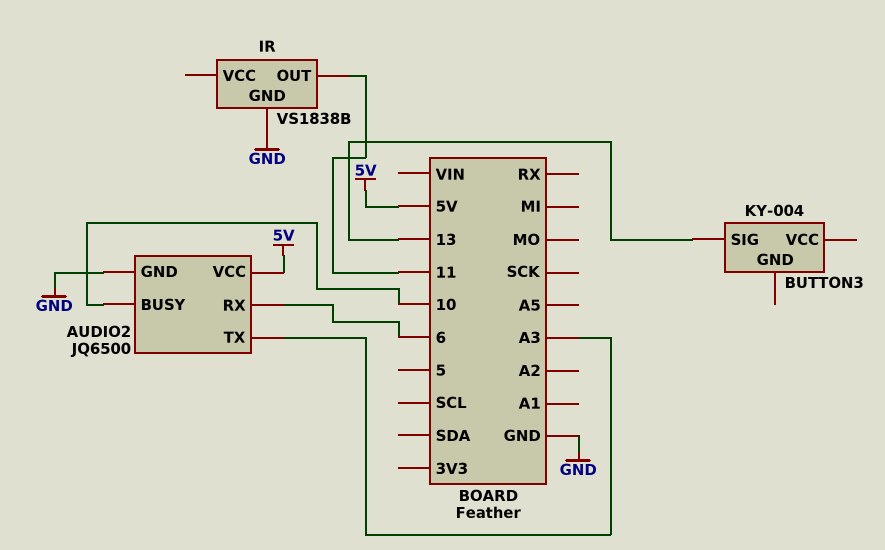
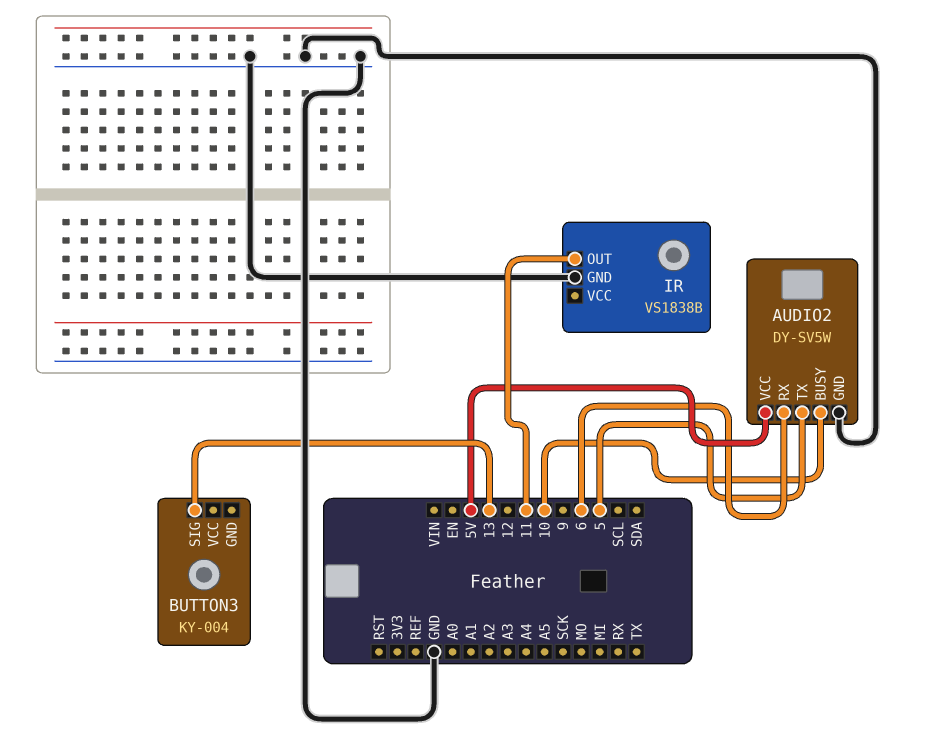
AUDIO2: JQ6500 -> DY-SV5W
AUDIO2 pin TX: A3 -> 5

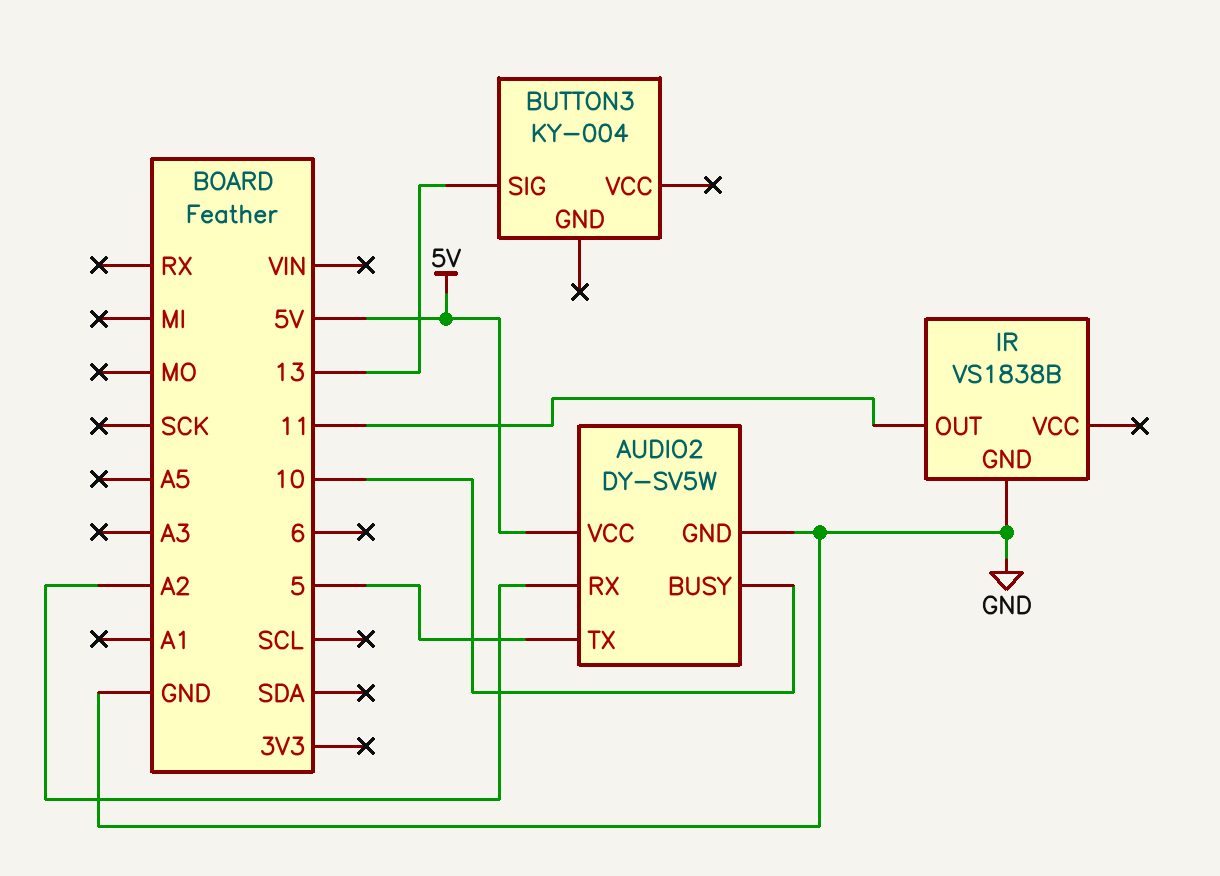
AUDIO2 pin RX: 6 -> A2

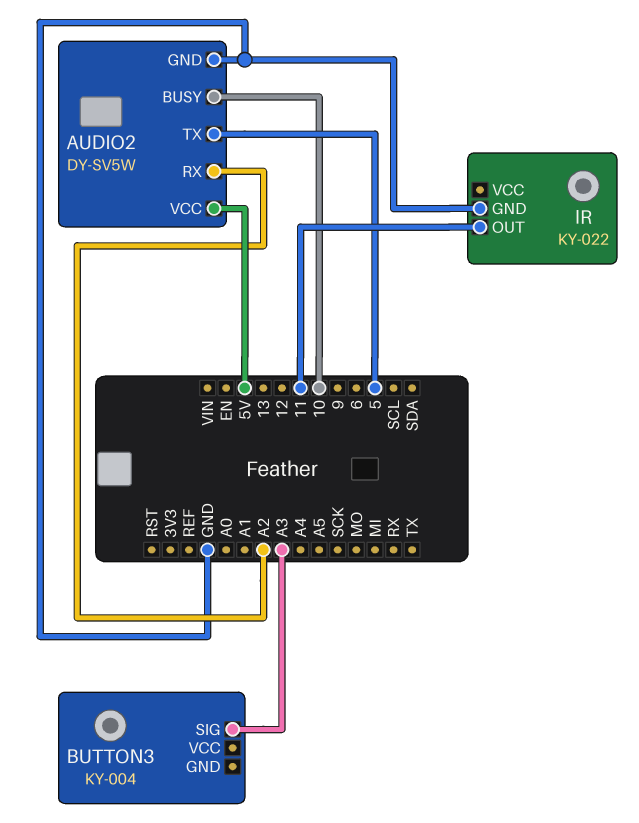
BUTTON3 pin SIG: 13 -> A3
IR: VS1838B -> KY-022

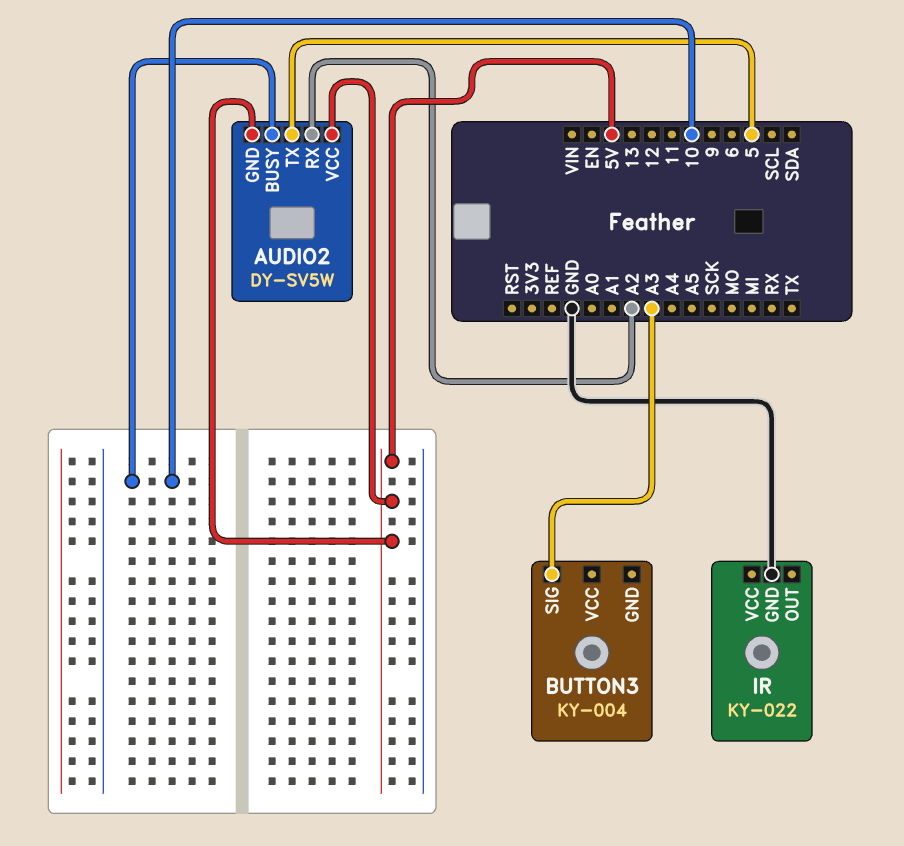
AUDIO2 pin GND: GND -> 5V
IR pin OUT: 11 -> none

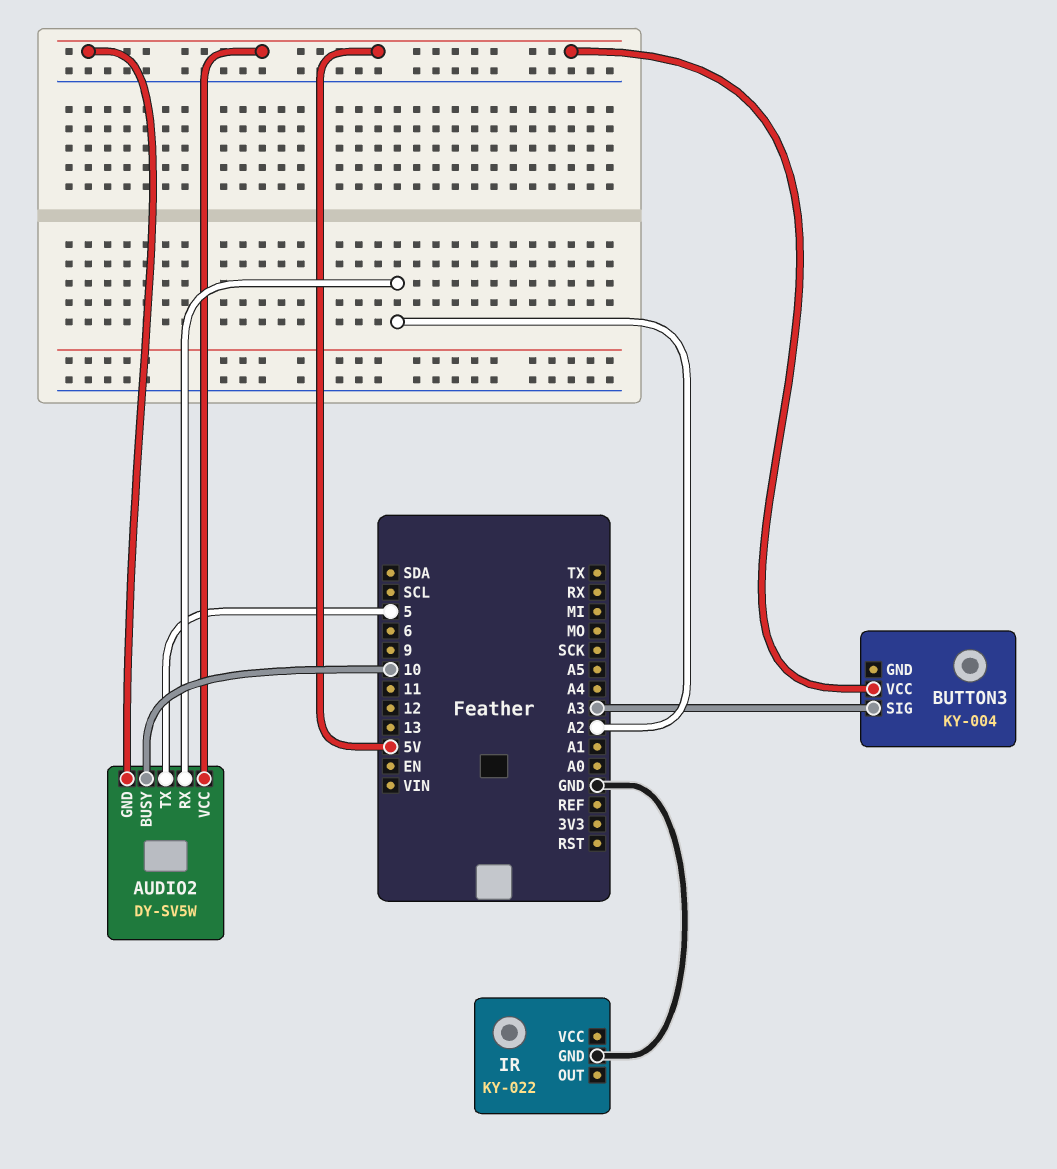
BUTTON3 pin VCC: none -> 5V

